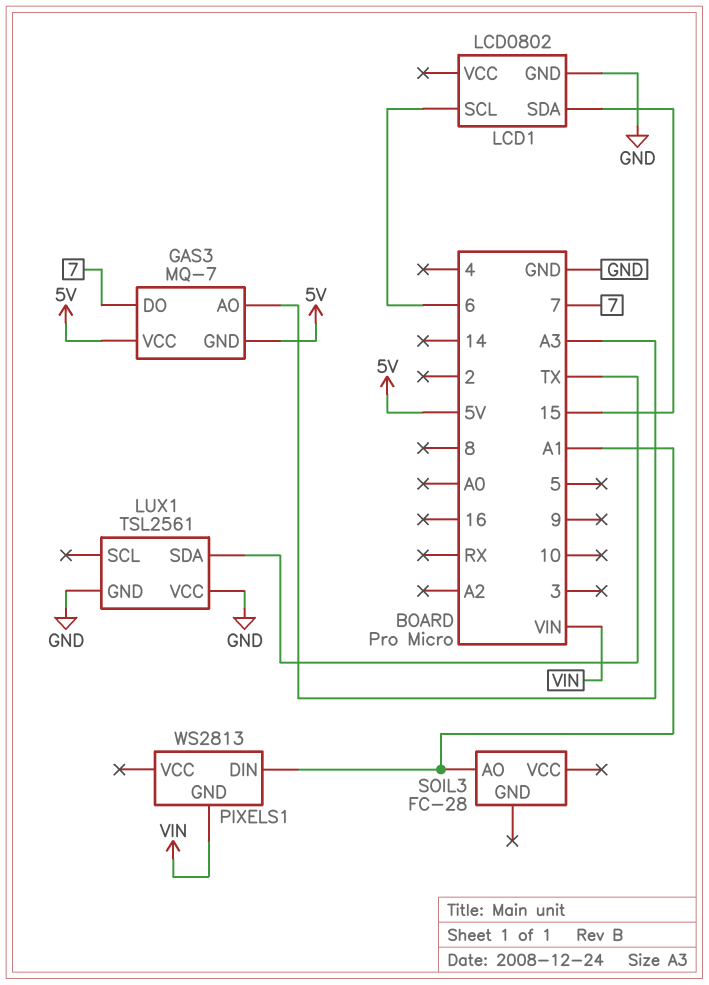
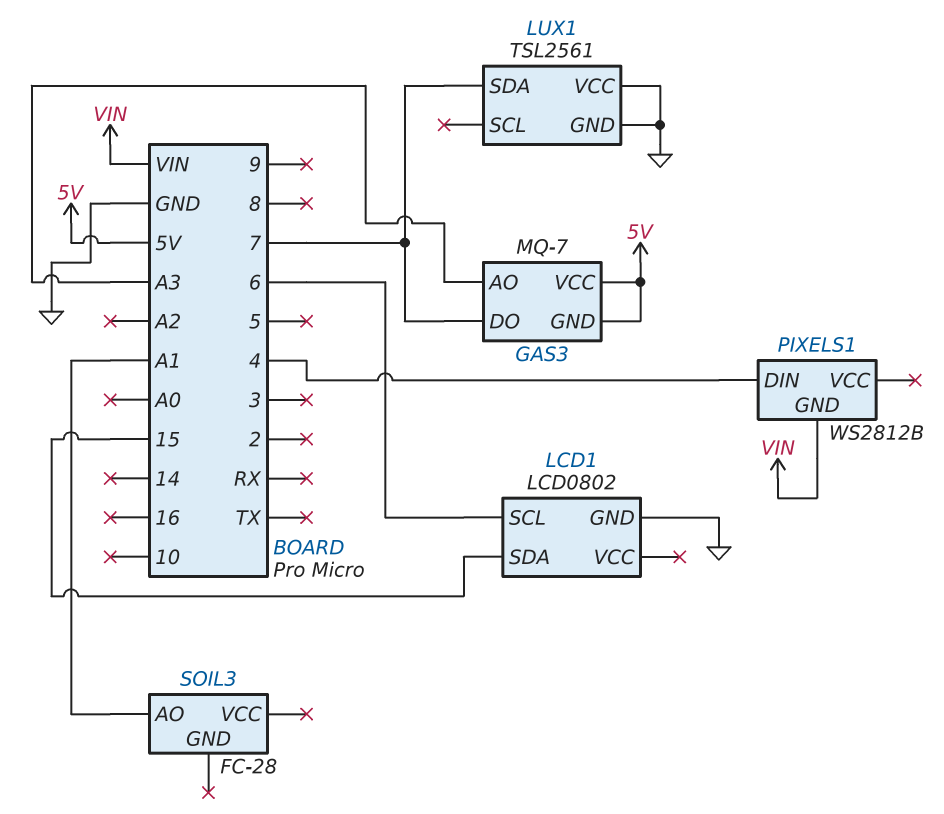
LUX1 pin SDA: TX -> 7
PIXELS1: WS2813 -> WS2812B
PIXELS1 pin DIN: A1 -> 4

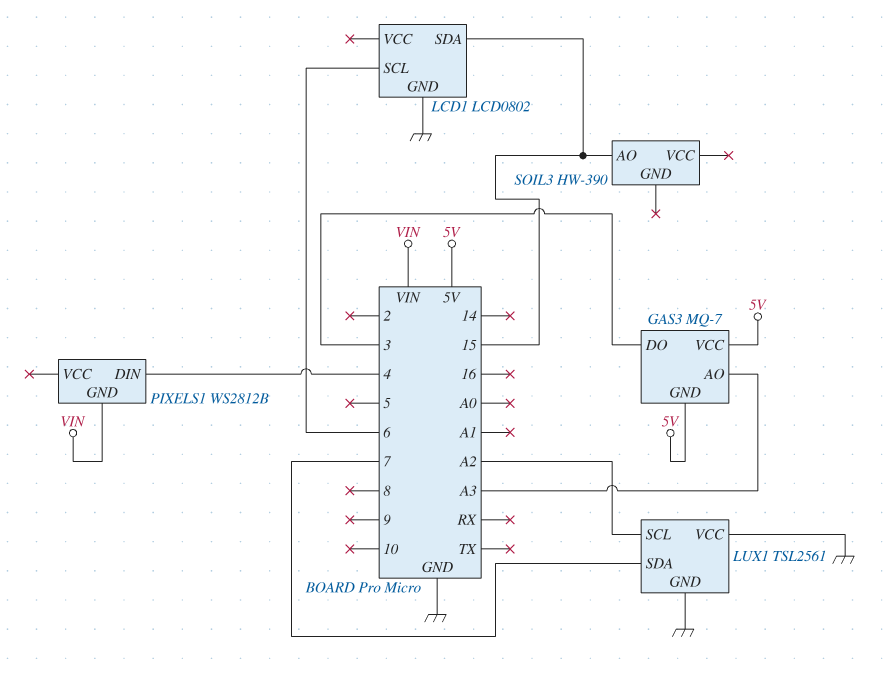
GAS3 pin DO: 7 -> 3
LUX1 pin SCL: none -> A2
SOIL3: FC-28 -> HW-390
SOIL3 pin AO: A1 -> 15

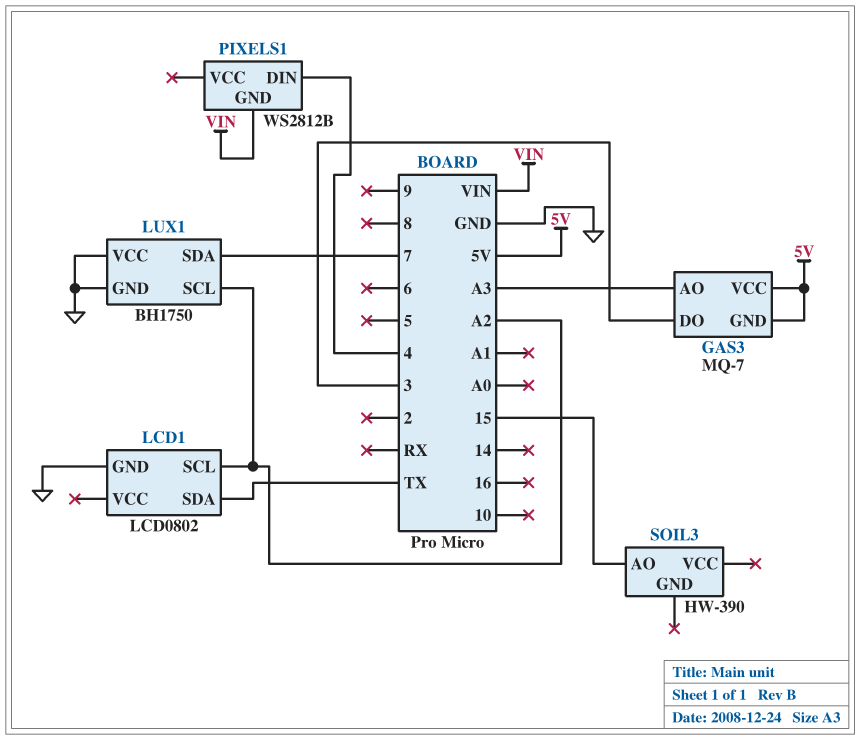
LCD1 pin SCL: 6 -> A2
LCD1 pin SDA: 15 -> TX
LUX1: TSL2561 -> BH1750

